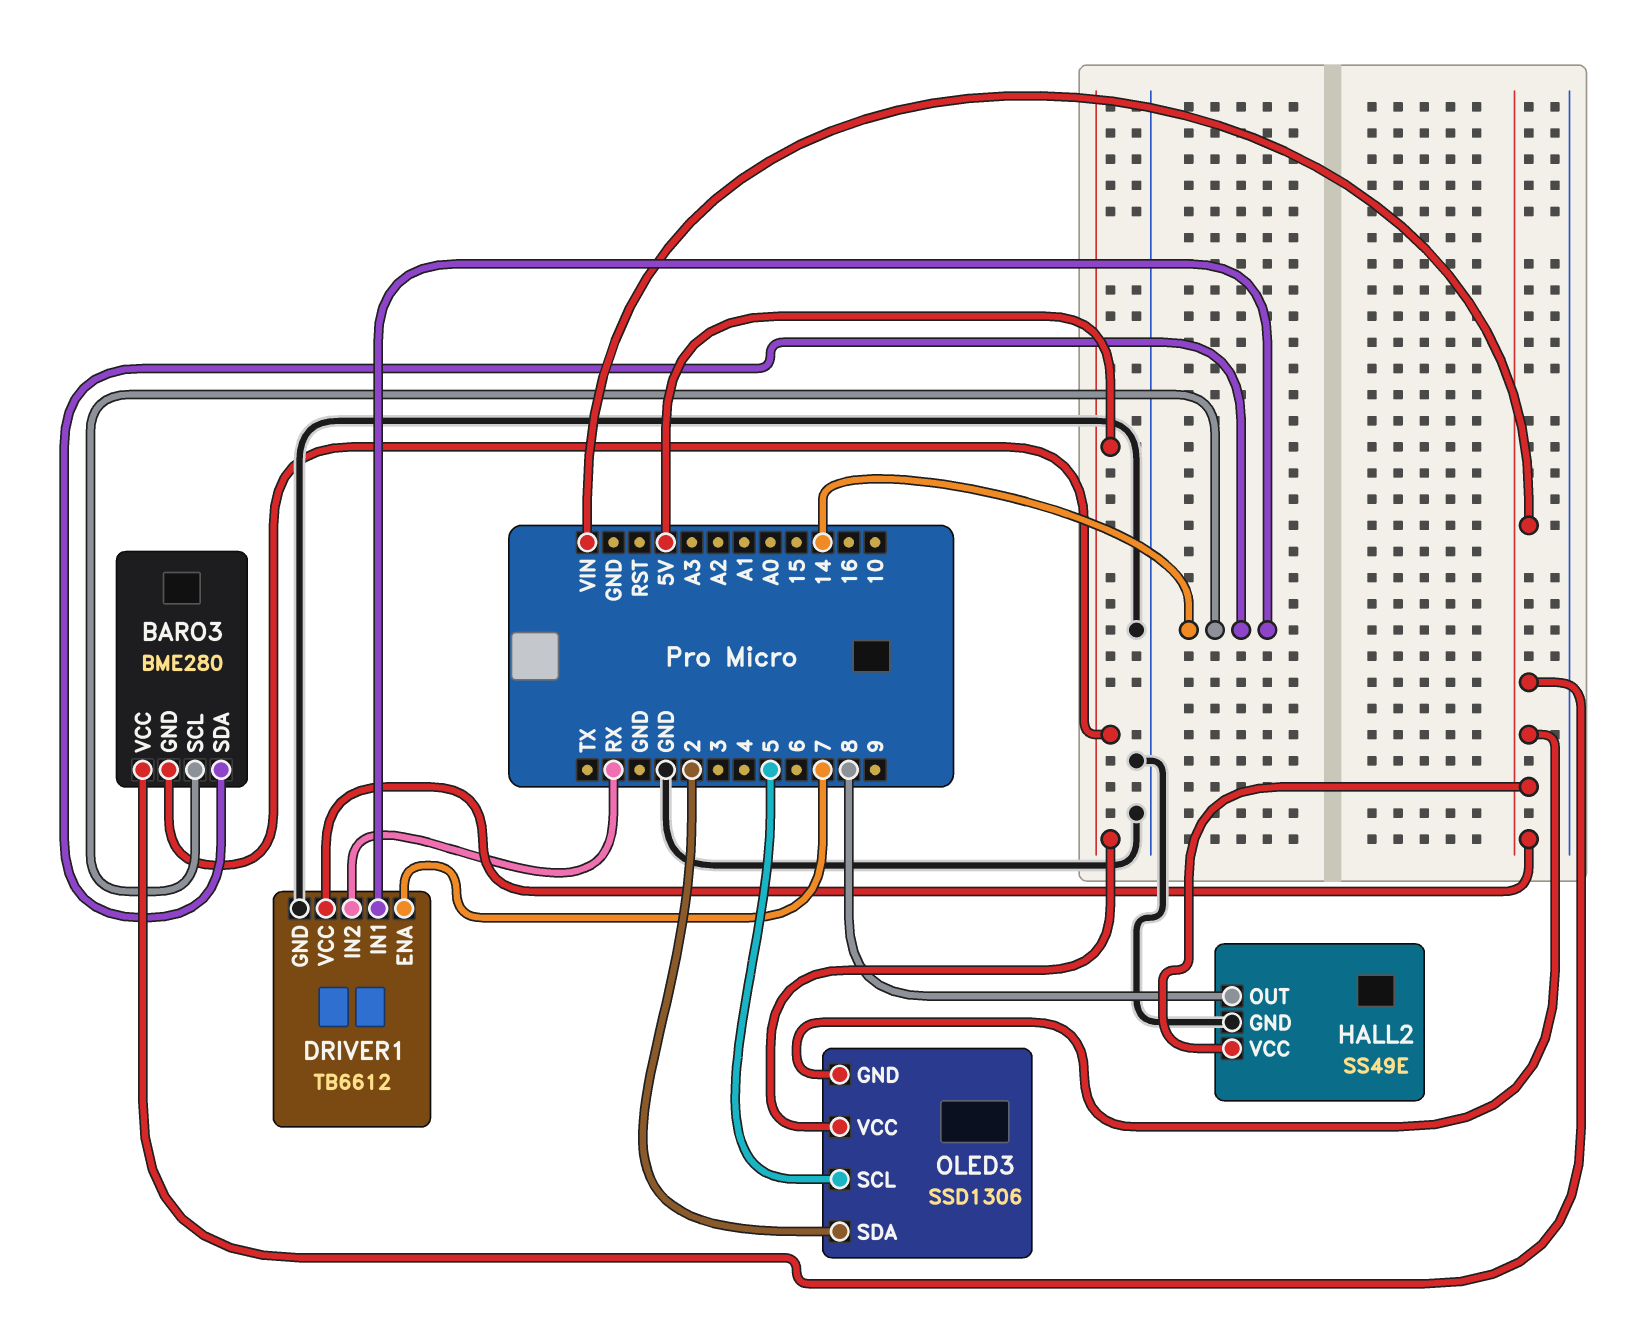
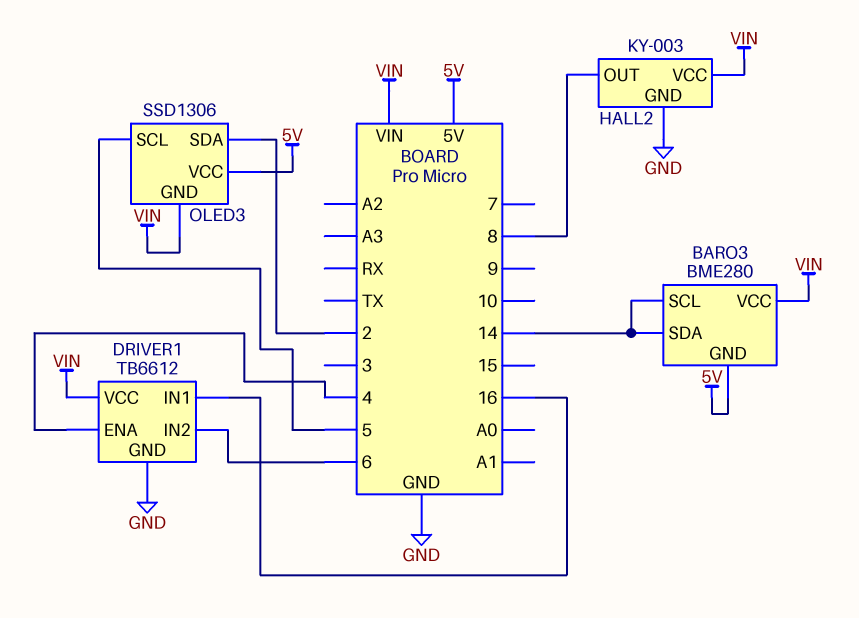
DRIVER1 pin ENA: 7 -> 4
DRIVER1 pin IN1: 14 -> 16
DRIVER1 pin IN2: RX -> 6
HALL2: SS49E -> KY-003

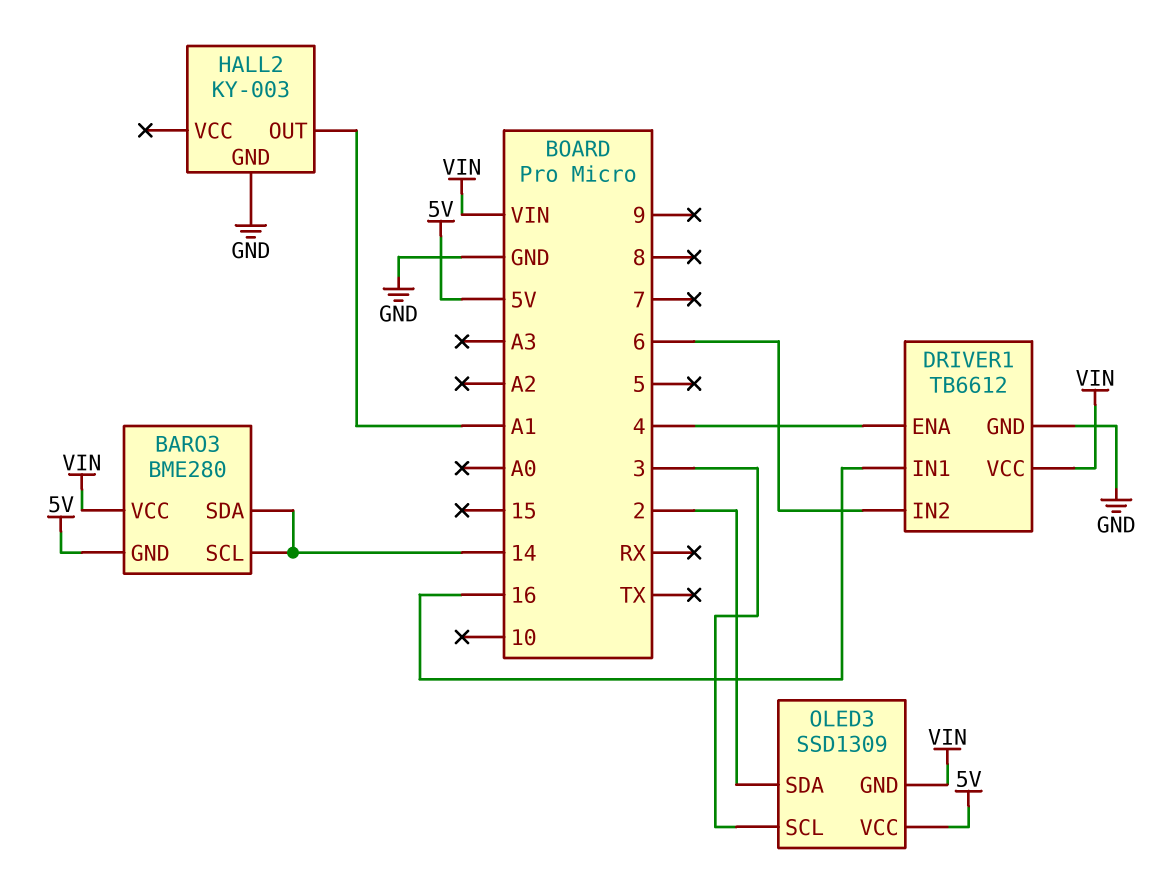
HALL2 pin OUT: 8 -> A1
HALL2 pin VCC: VIN -> none
OLED3: SSD1306 -> SSD1309
OLED3 pin SCL: 5 -> 3

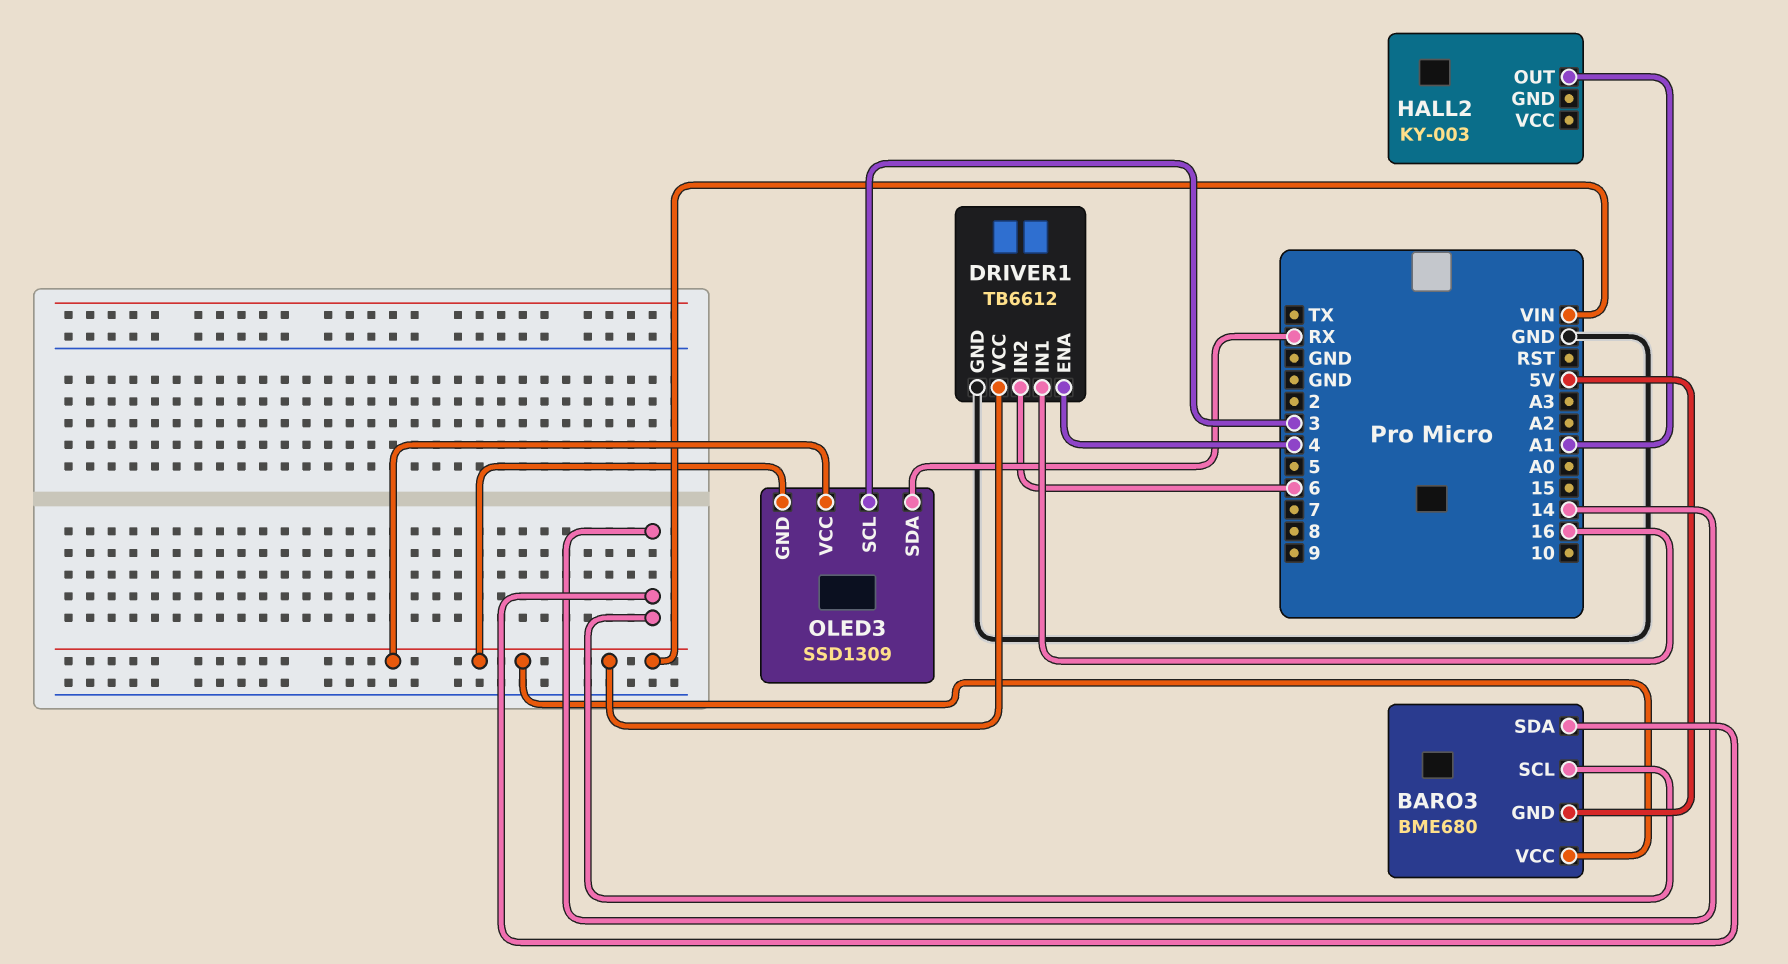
BARO3: BME280 -> BME680
HALL2 pin GND: GND -> none
OLED3 pin SDA: 2 -> RX
OLED3 pin VCC: 5V -> VIN

